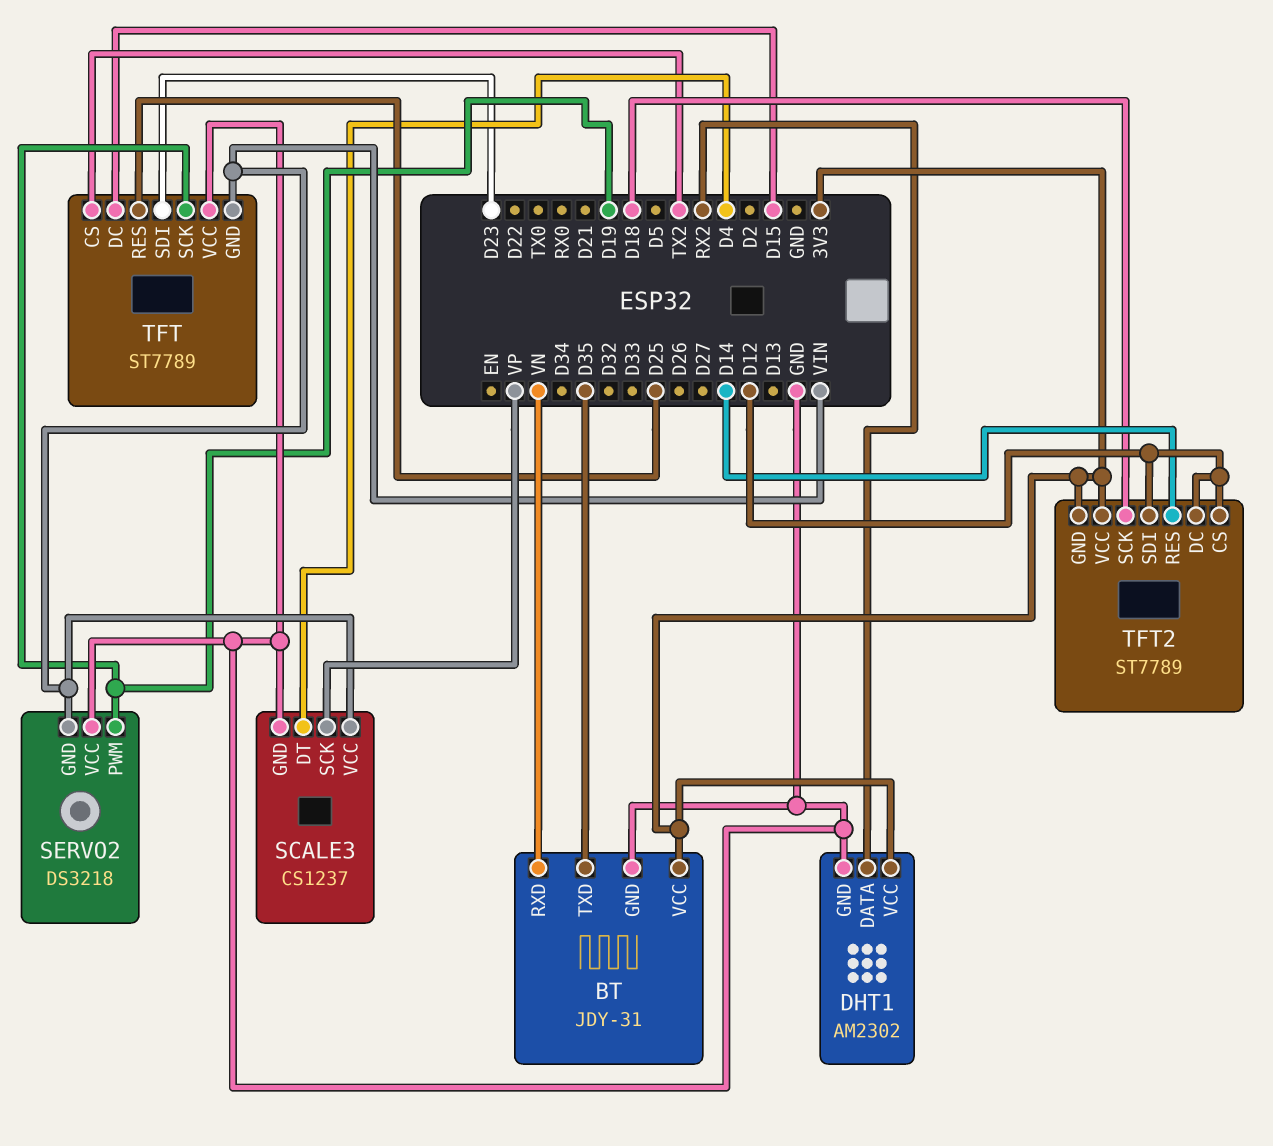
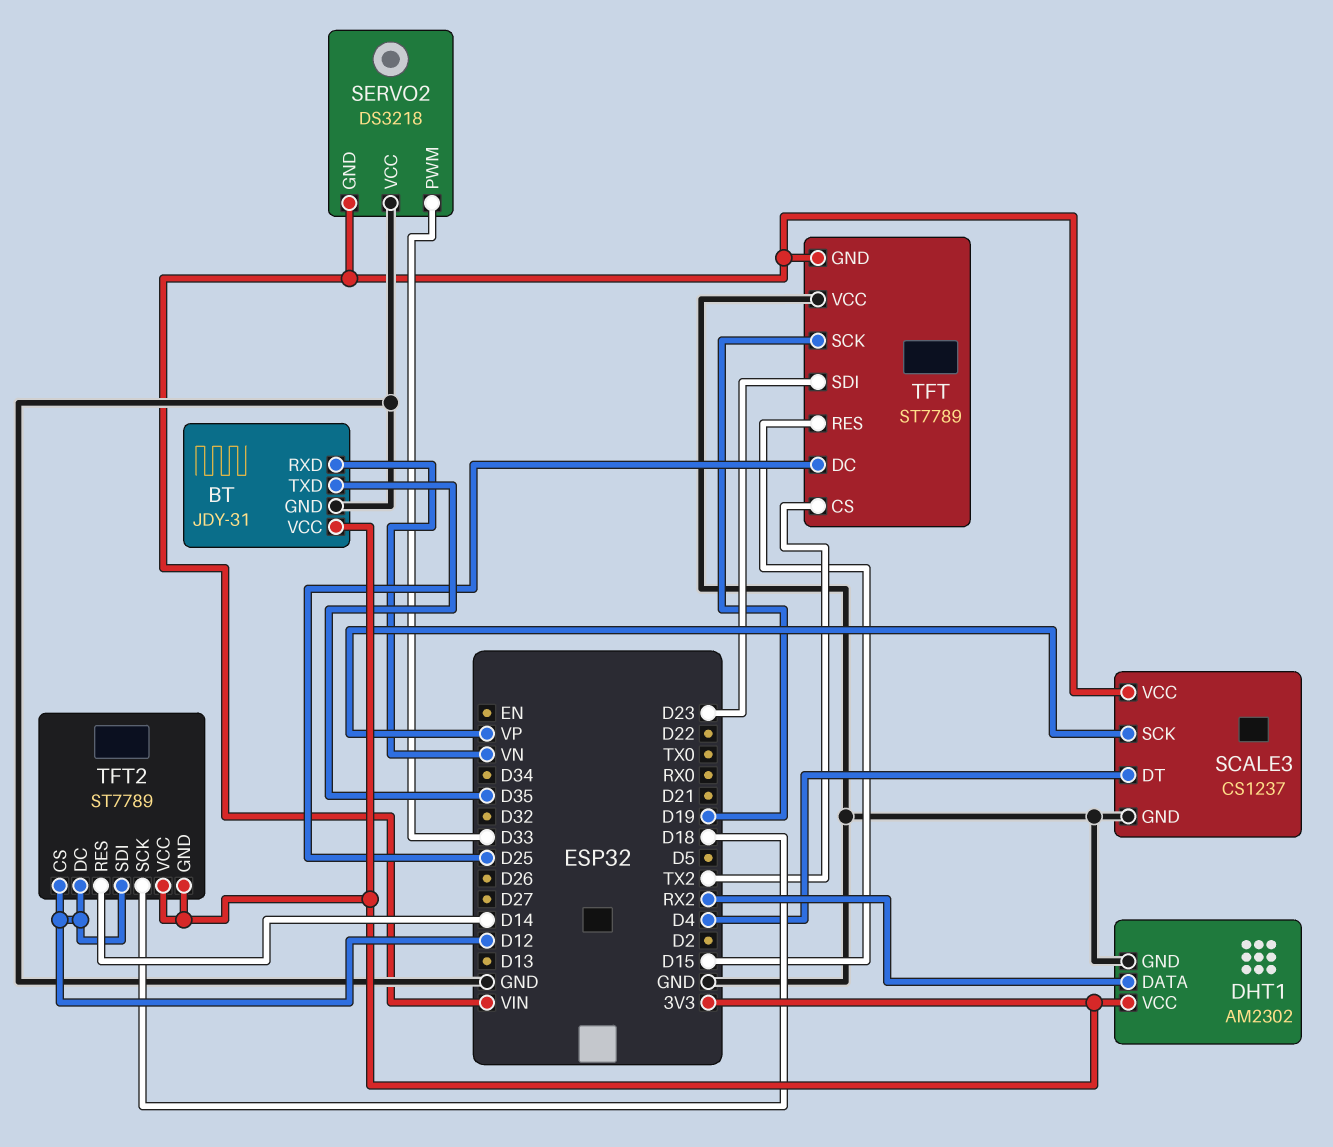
SERVO2 pin PWM: D19 -> D33
TFT pin DC: D15 -> D25
TFT pin RES: D25 -> D15

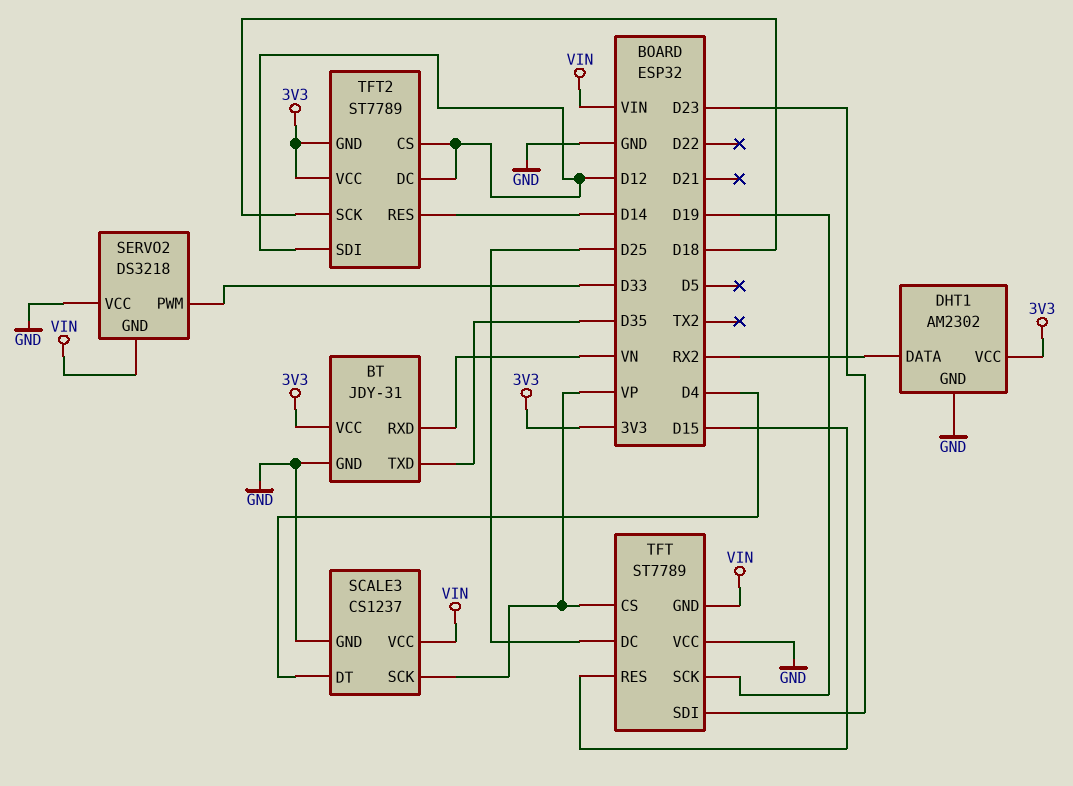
TFT pin CS: TX2 -> VP

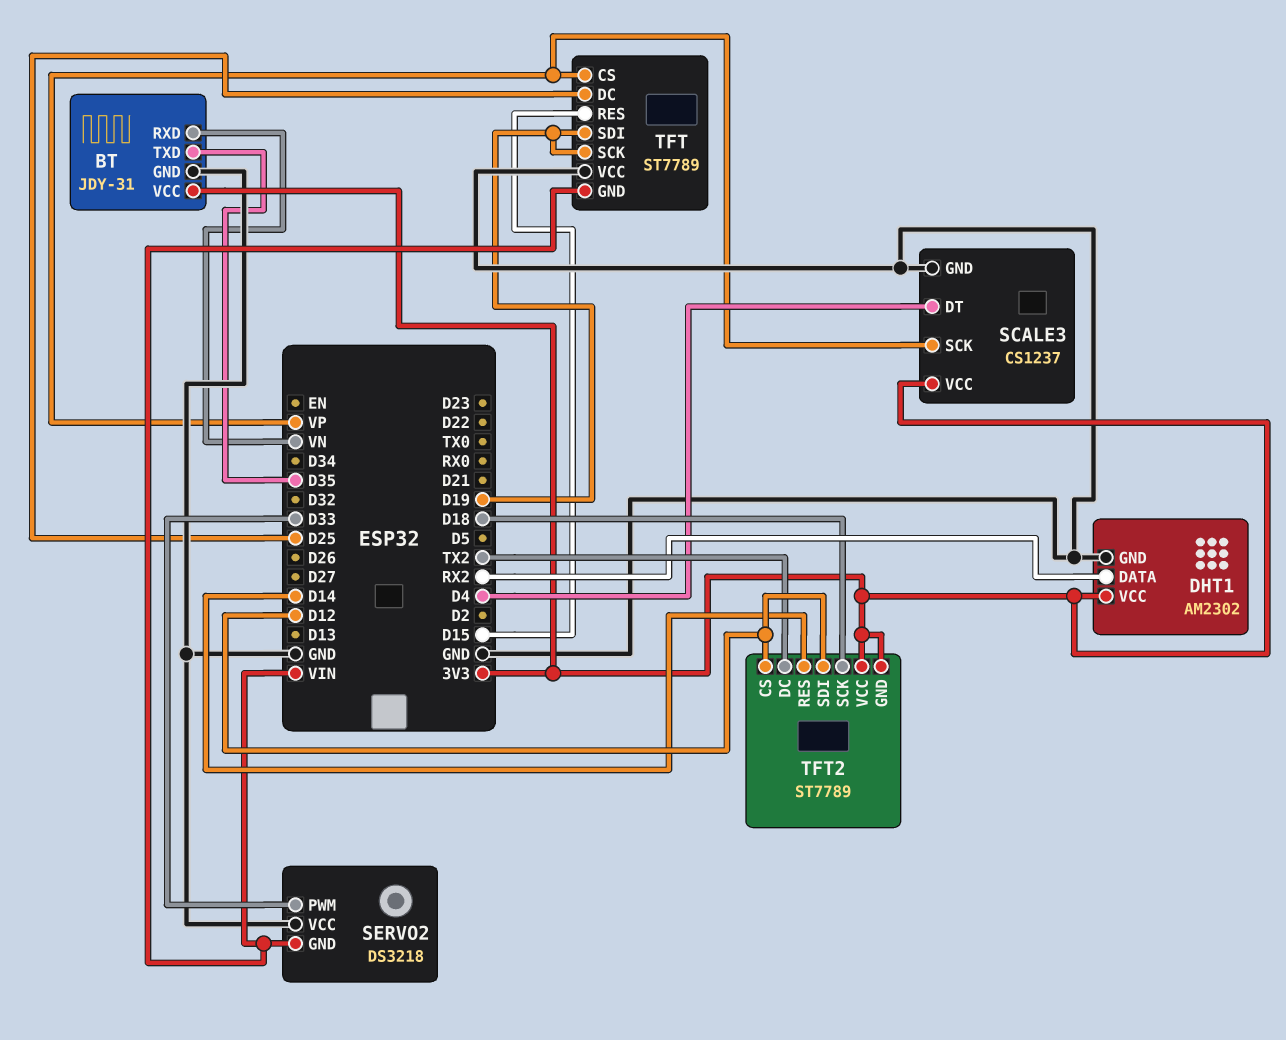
SCALE3 pin VCC: VIN -> 3V3
TFT pin SDI: D23 -> D19
TFT2 pin DC: D12 -> TX2

